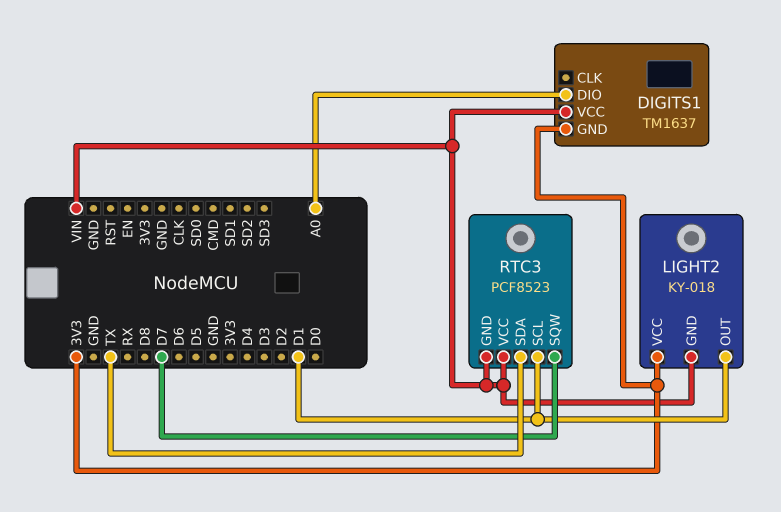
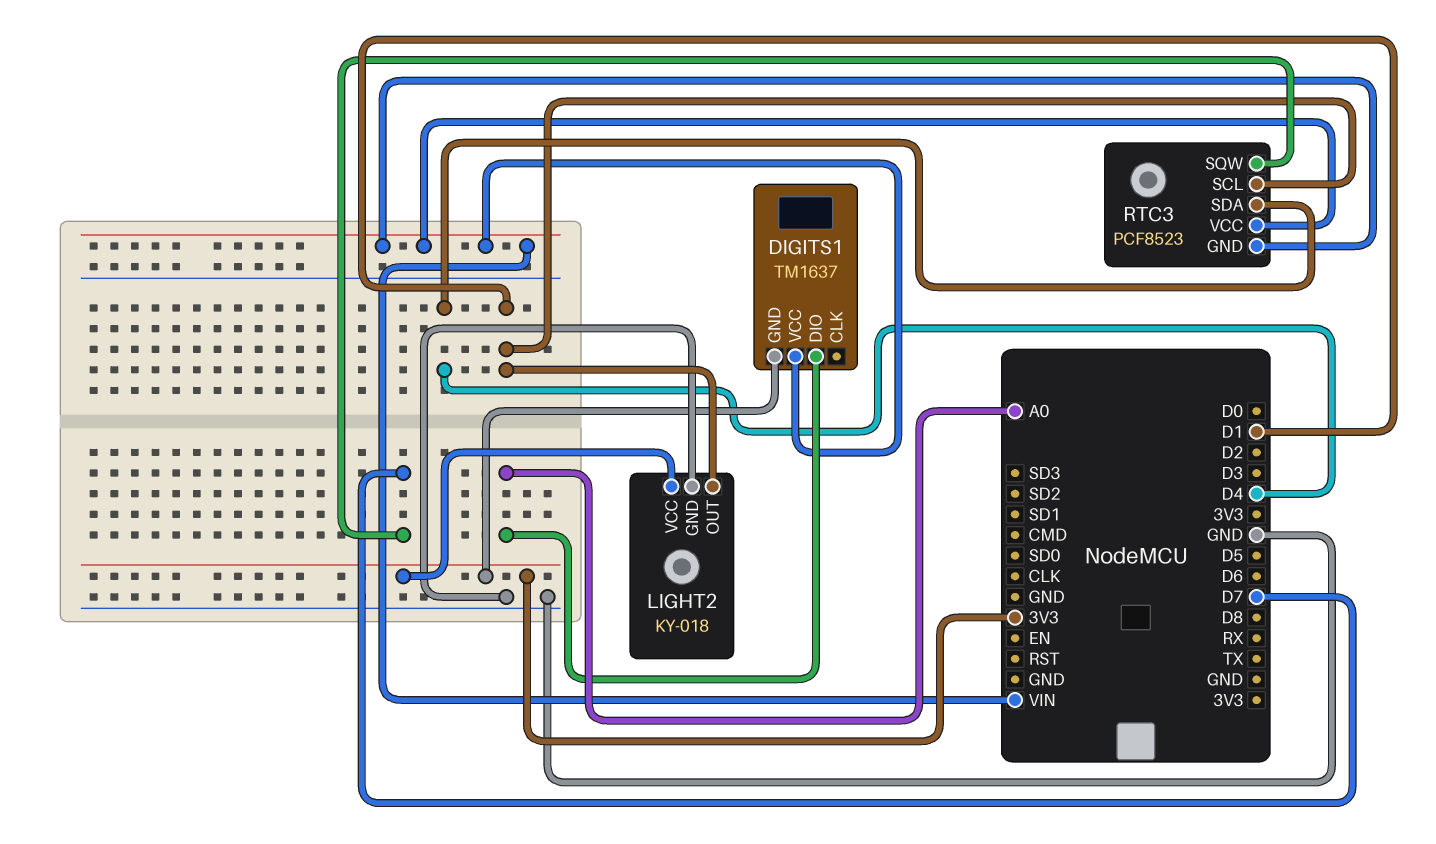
LIGHT2 pin GND: VIN -> GND
RTC3 pin SDA: TX -> D4

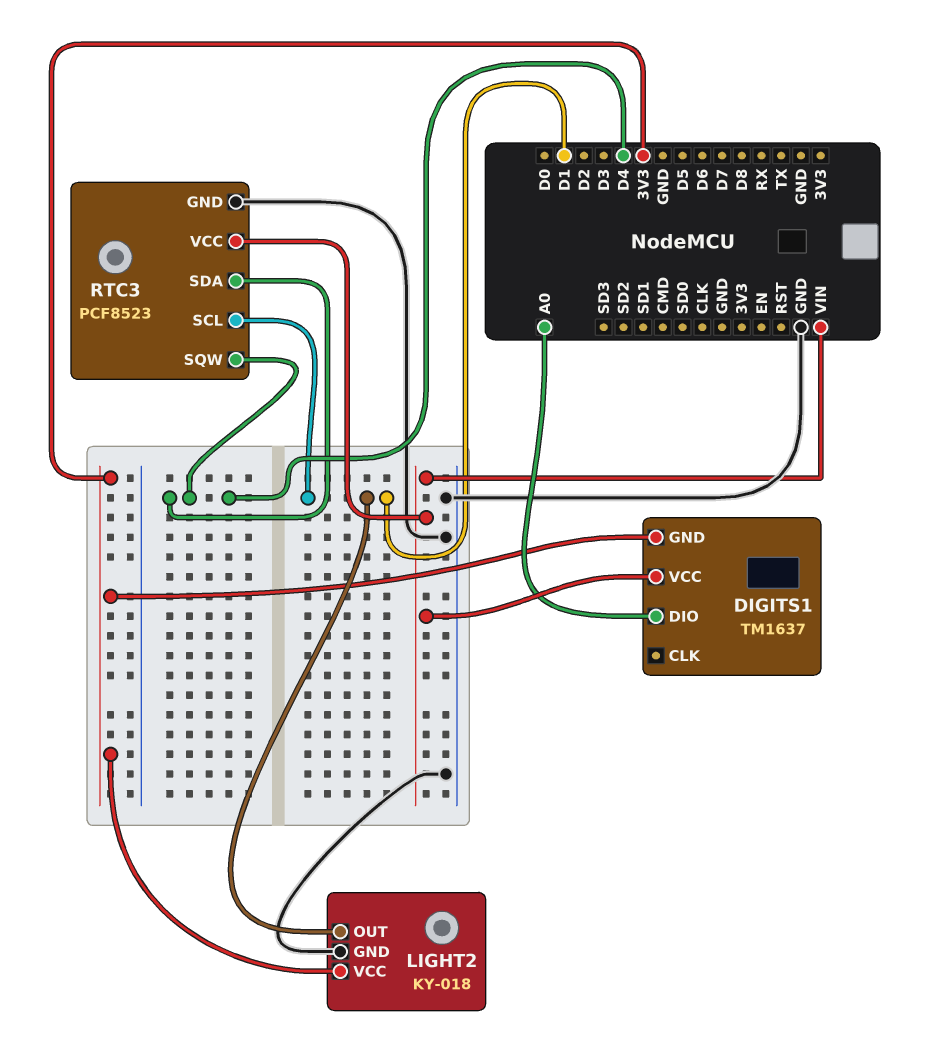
RTC3 pin GND: VIN -> GND
RTC3 pin SQW: D7 -> D4

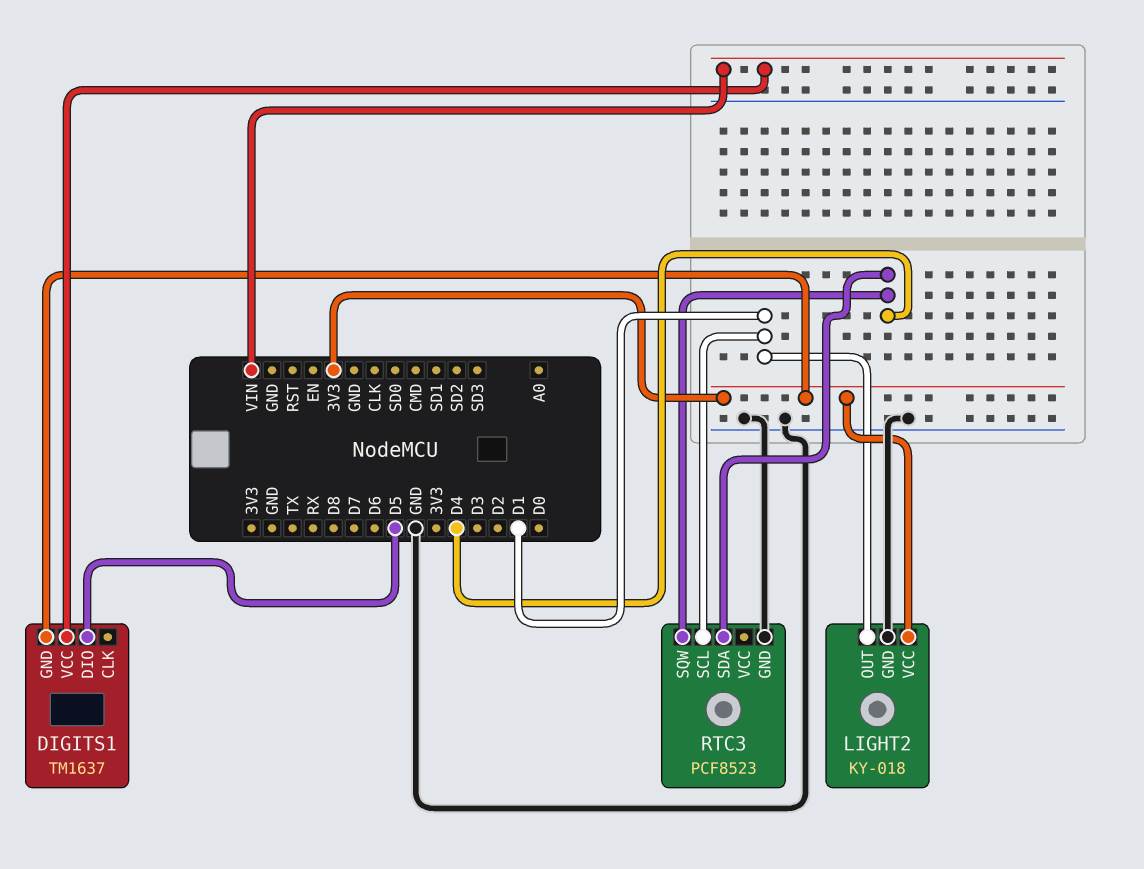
DIGITS1 pin DIO: A0 -> D5
RTC3 pin VCC: VIN -> none

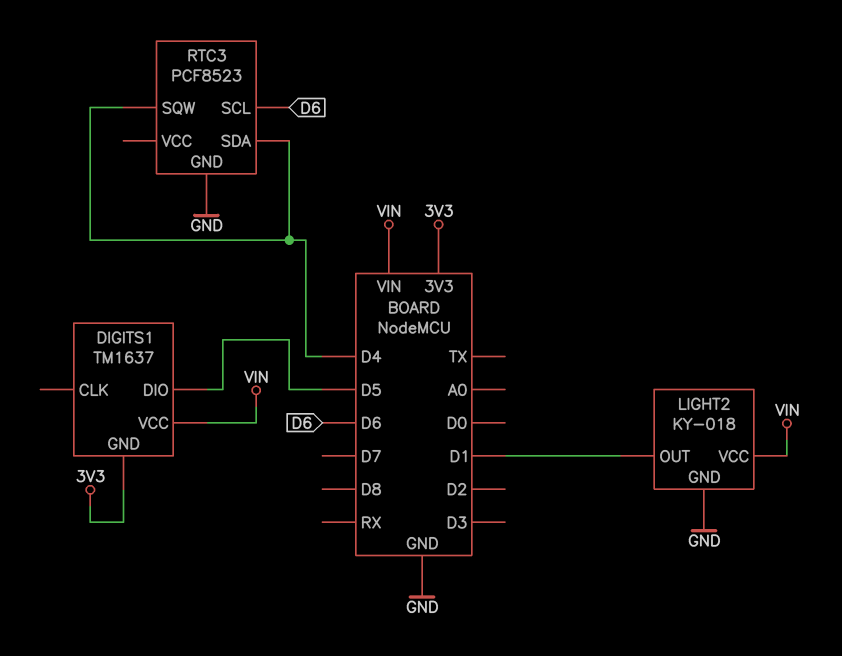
LIGHT2 pin VCC: 3V3 -> VIN
RTC3 pin SCL: D1 -> D6

